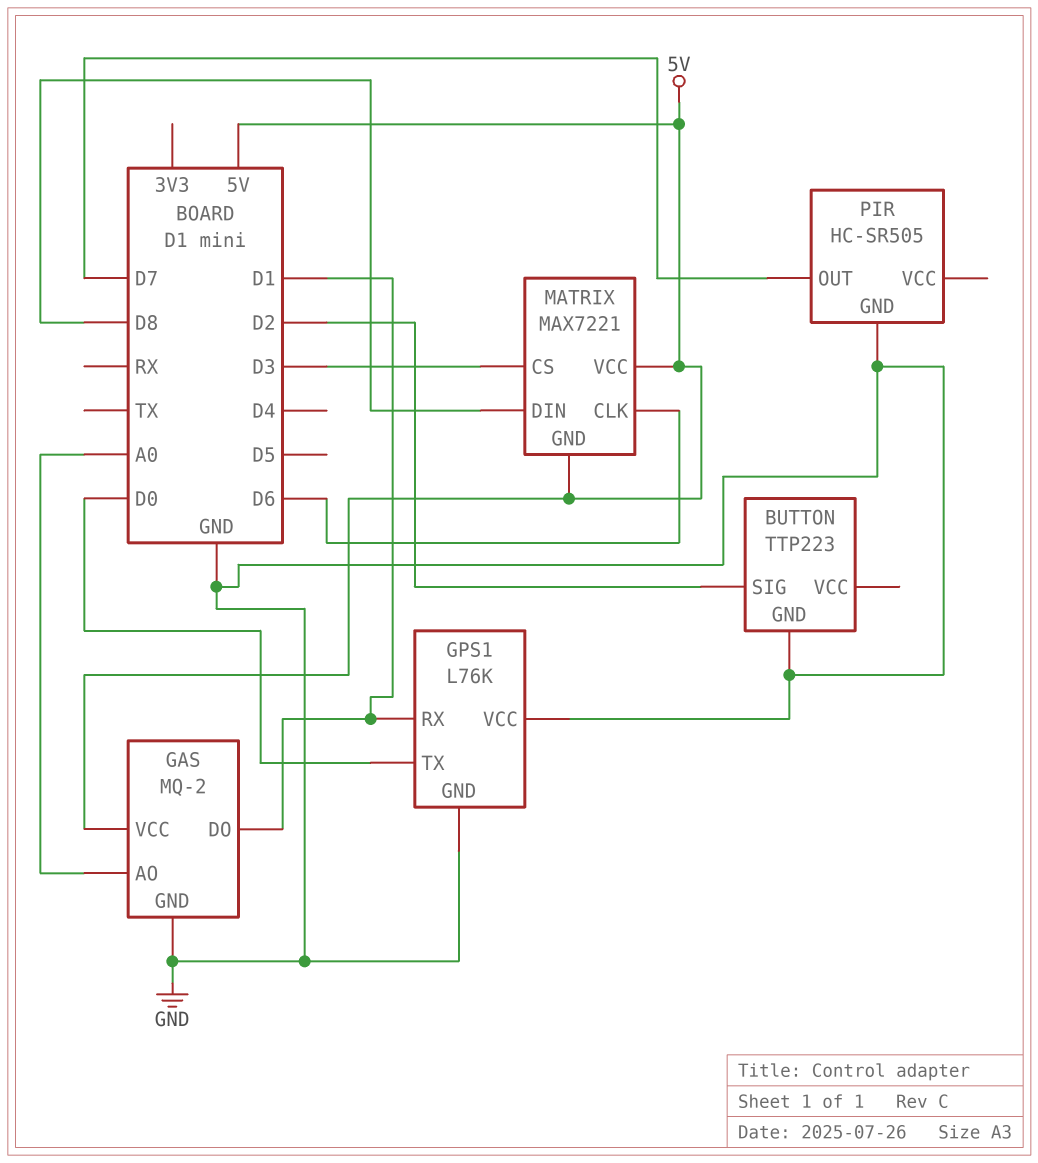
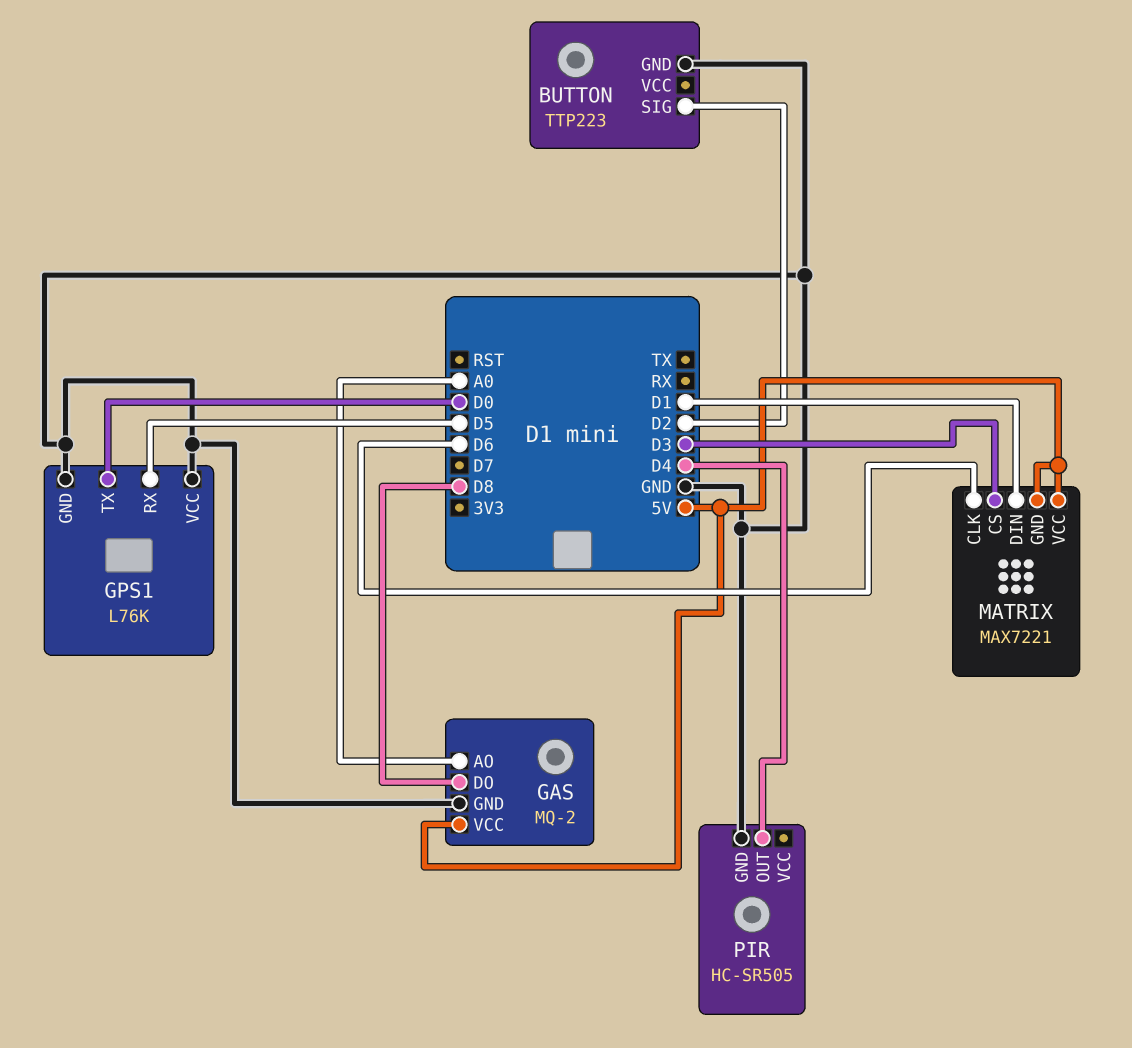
GAS pin DO: D1 -> D8
GPS1 pin RX: D1 -> D5
MATRIX pin DIN: D8 -> D1
PIR pin OUT: D7 -> D4

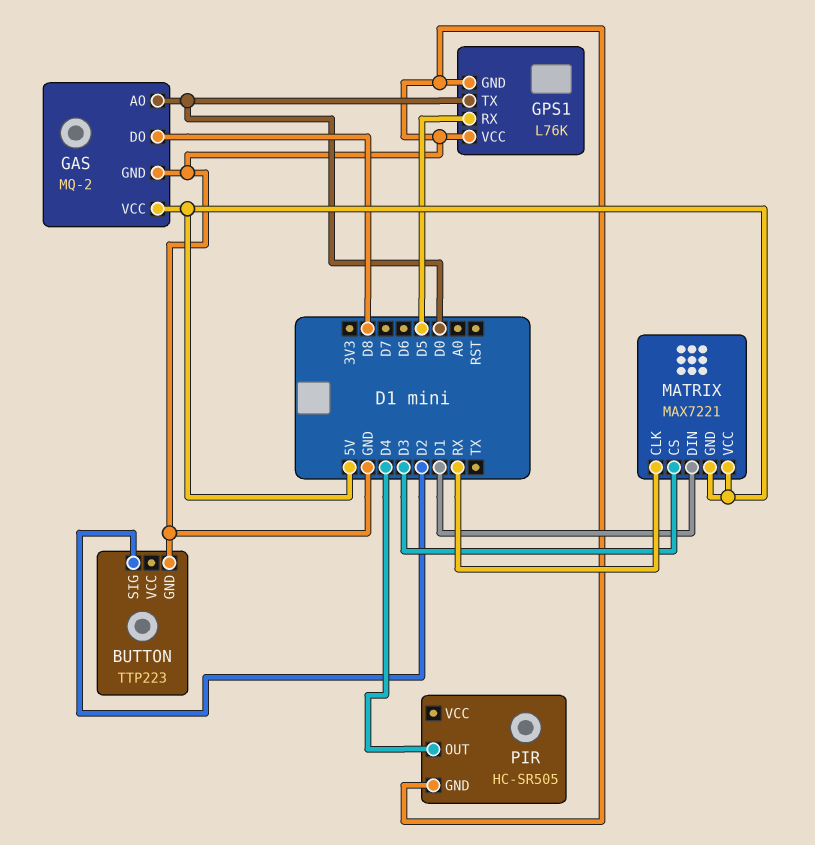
GAS pin AO: A0 -> D0
MATRIX pin CLK: D6 -> RX

